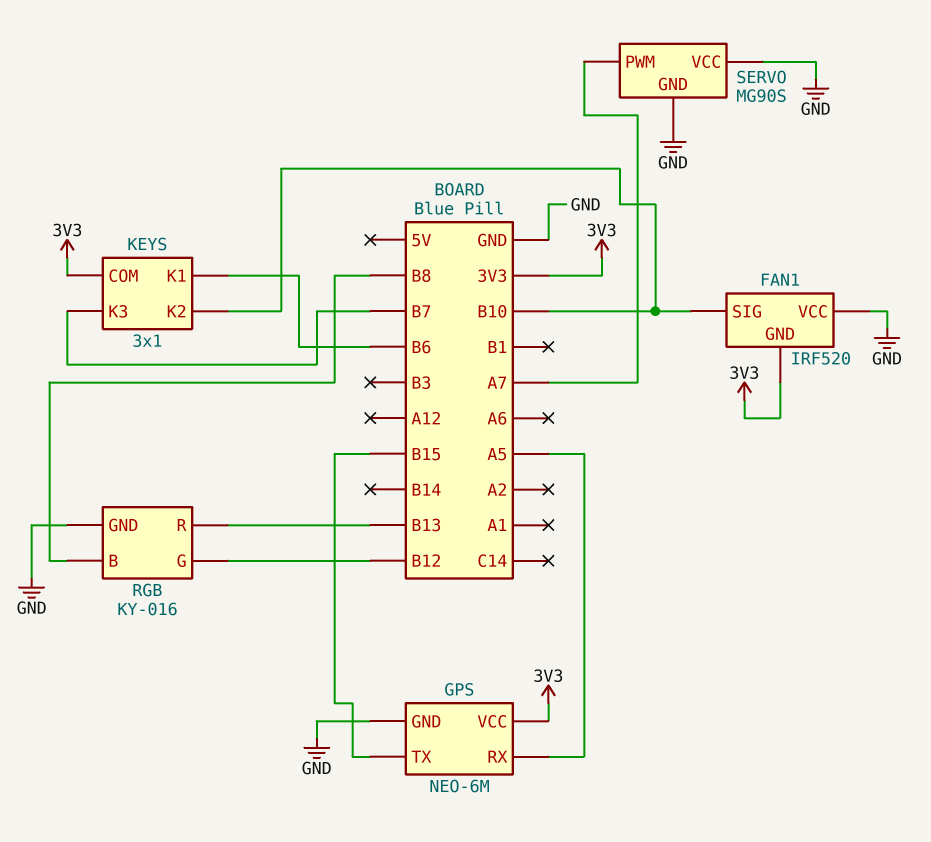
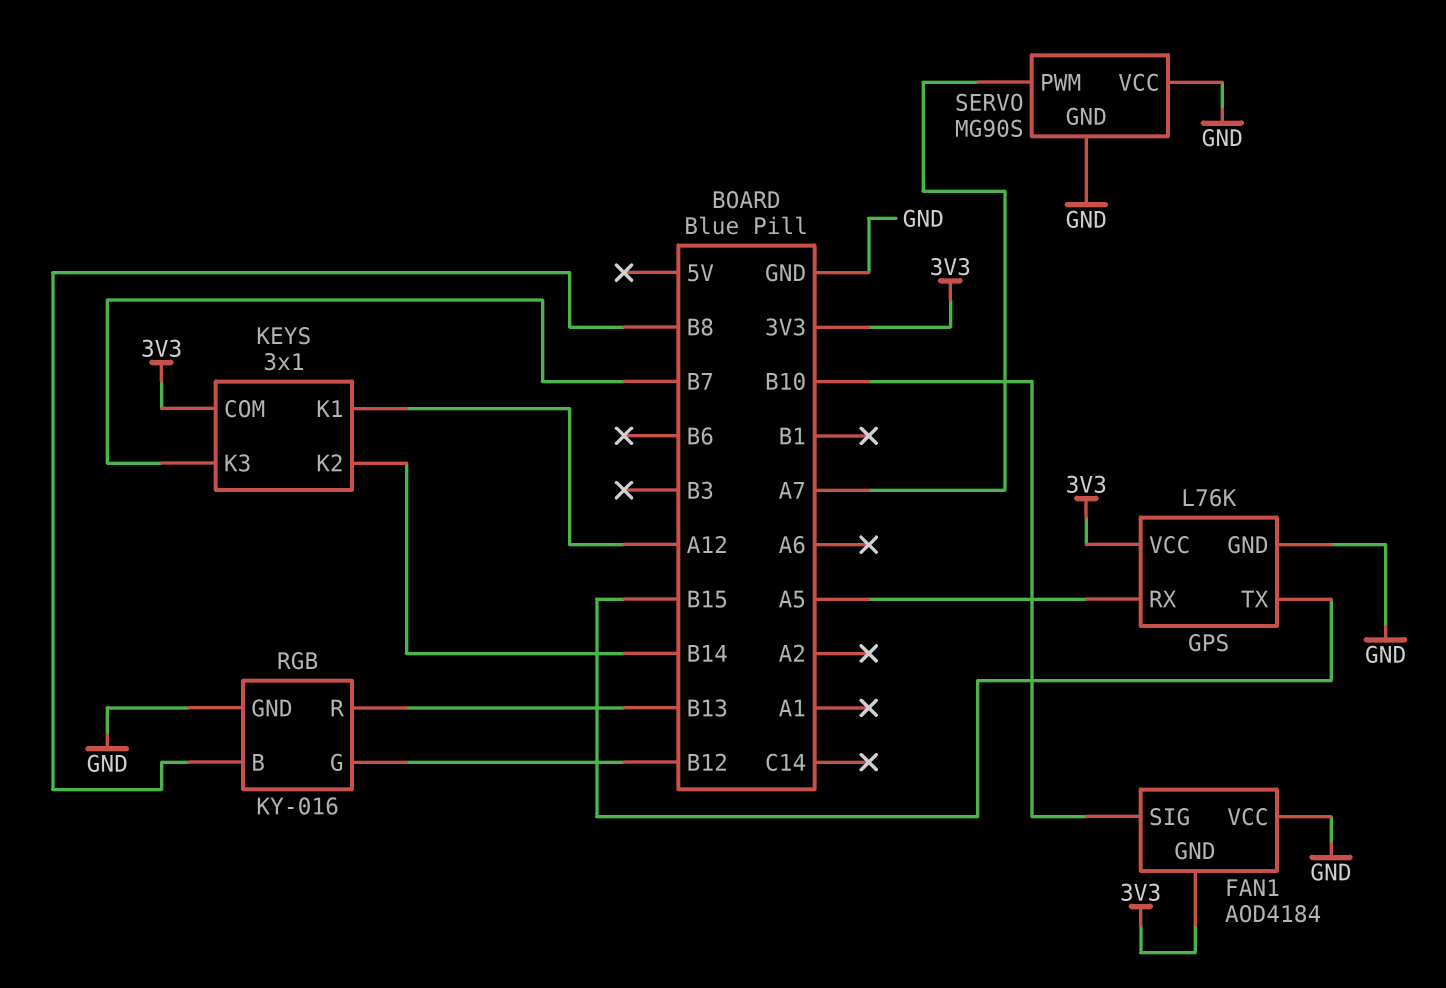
FAN1: IRF520 -> AOD4184
GPS: NEO-6M -> L76K
KEYS pin K1: B6 -> A12
KEYS pin K2: B10 -> B14

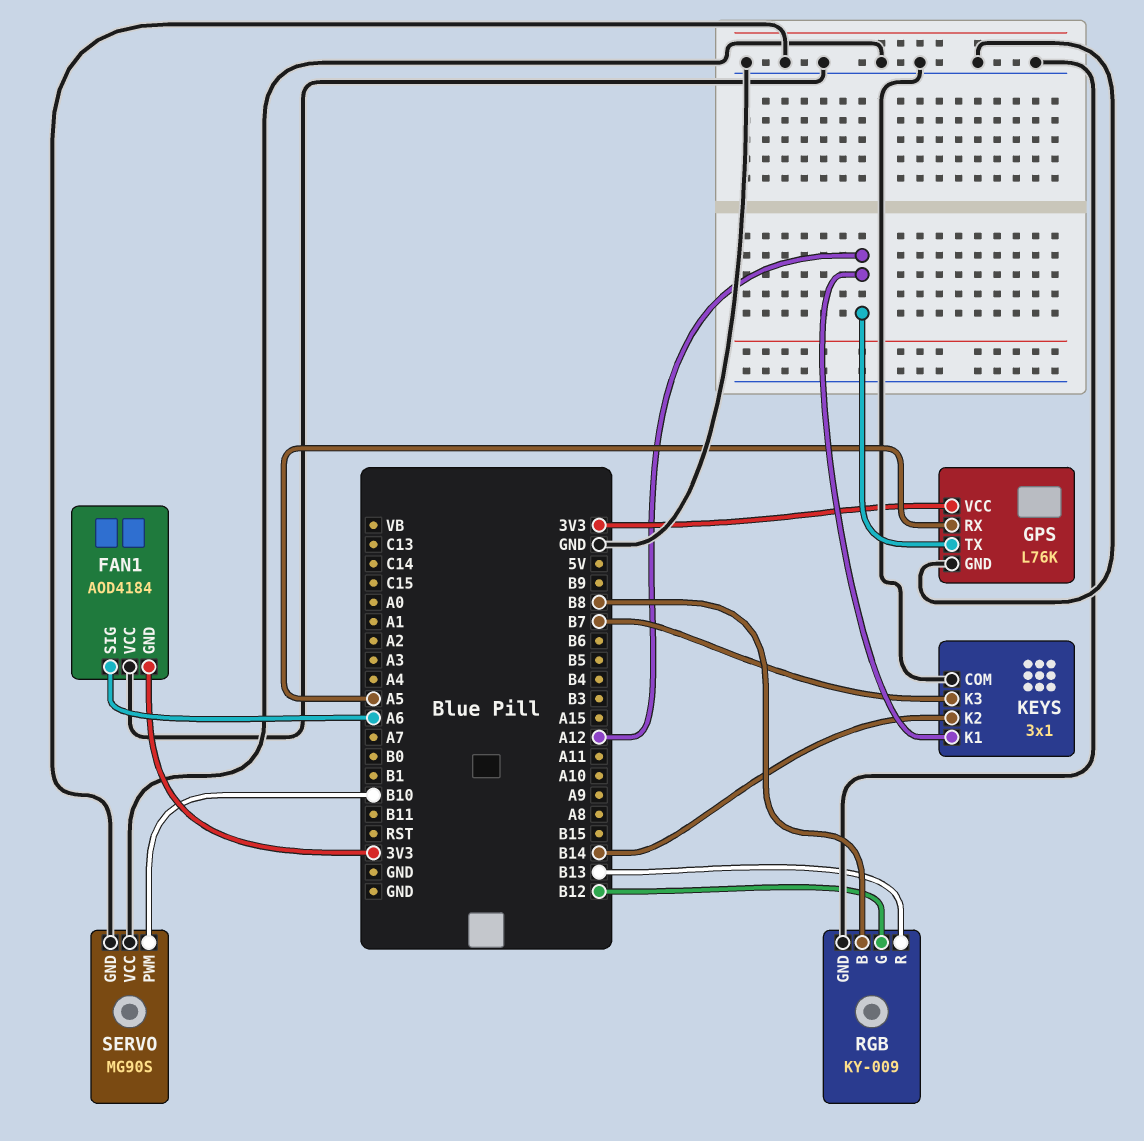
FAN1 pin SIG: B10 -> A6
GPS pin TX: B15 -> A12
KEYS pin COM: 3V3 -> GND
RGB: KY-016 -> KY-009
SERVO pin PWM: A7 -> B10

